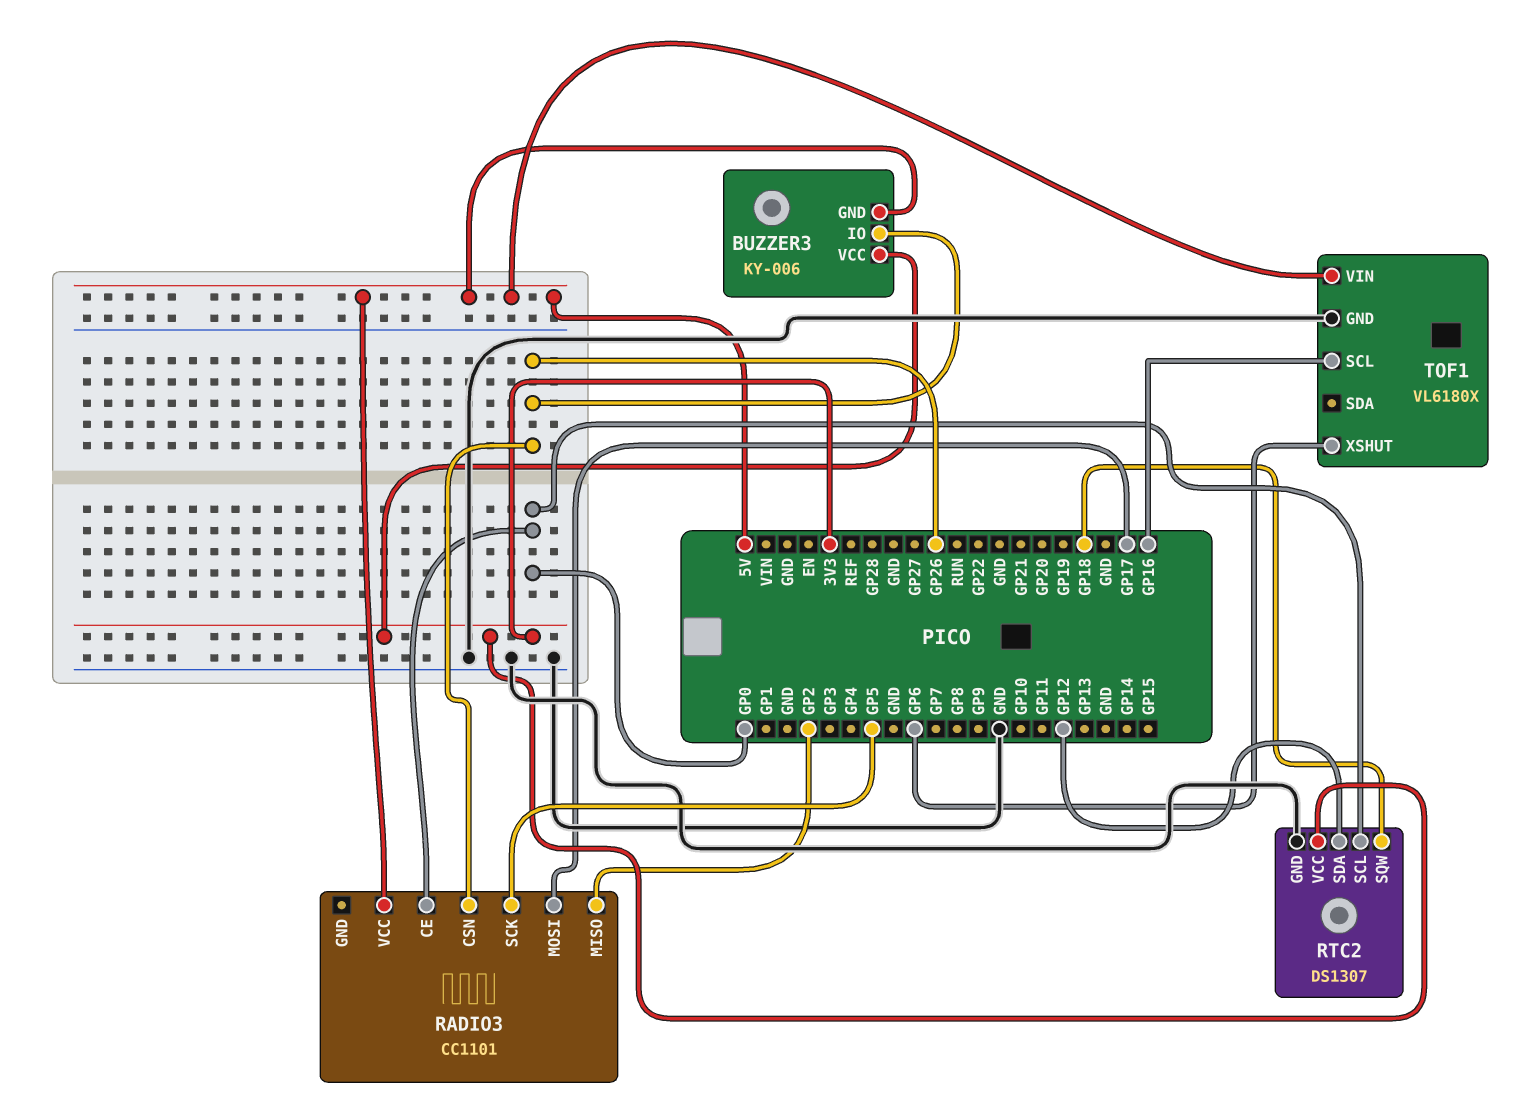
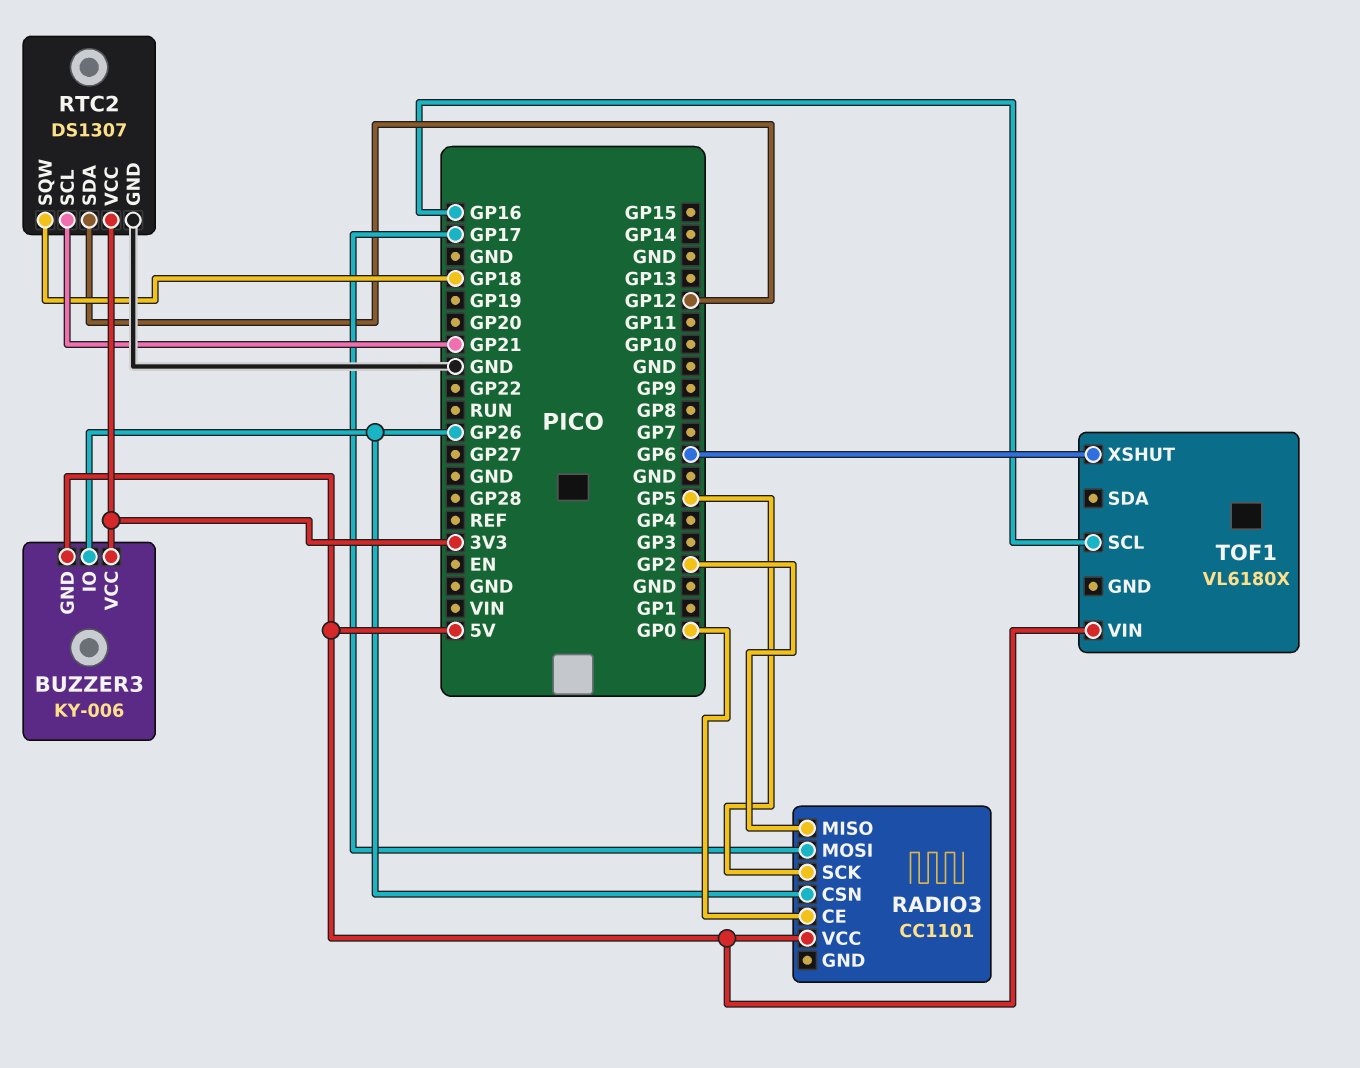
RTC2 pin SCL: GP0 -> GP21
TOF1 pin GND: GND -> none

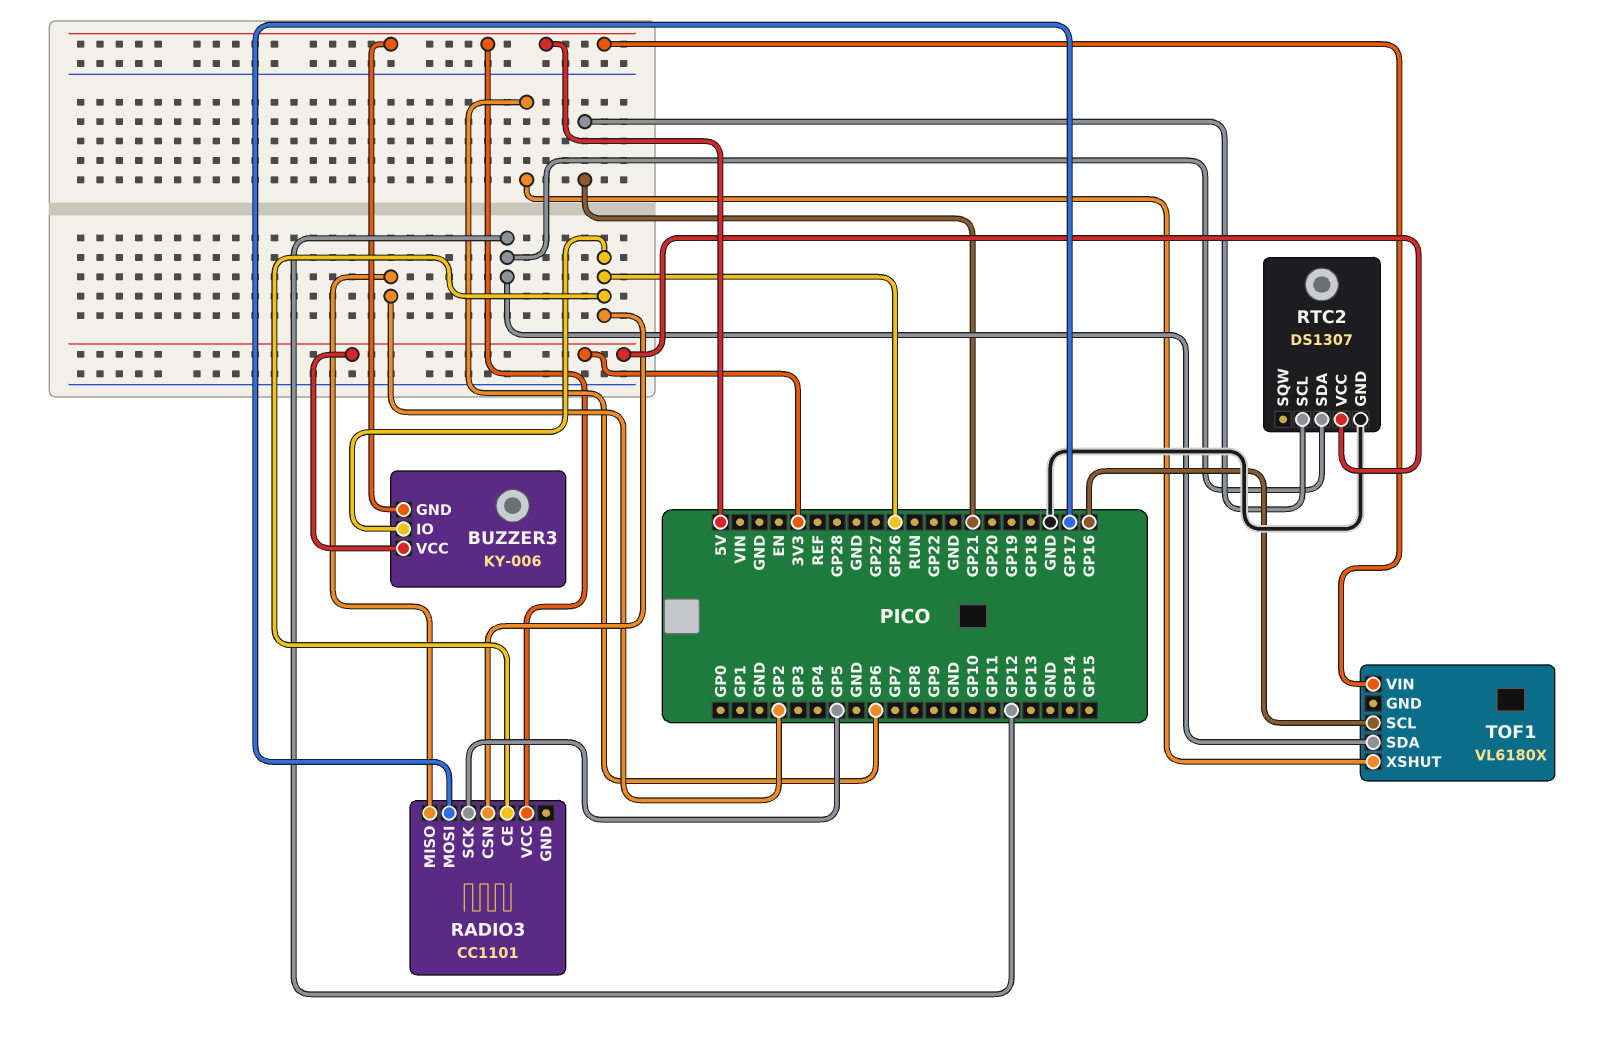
RADIO3 pin CE: GP0 -> GP26
RTC2 pin SQW: GP18 -> none
TOF1 pin SDA: none -> GP12

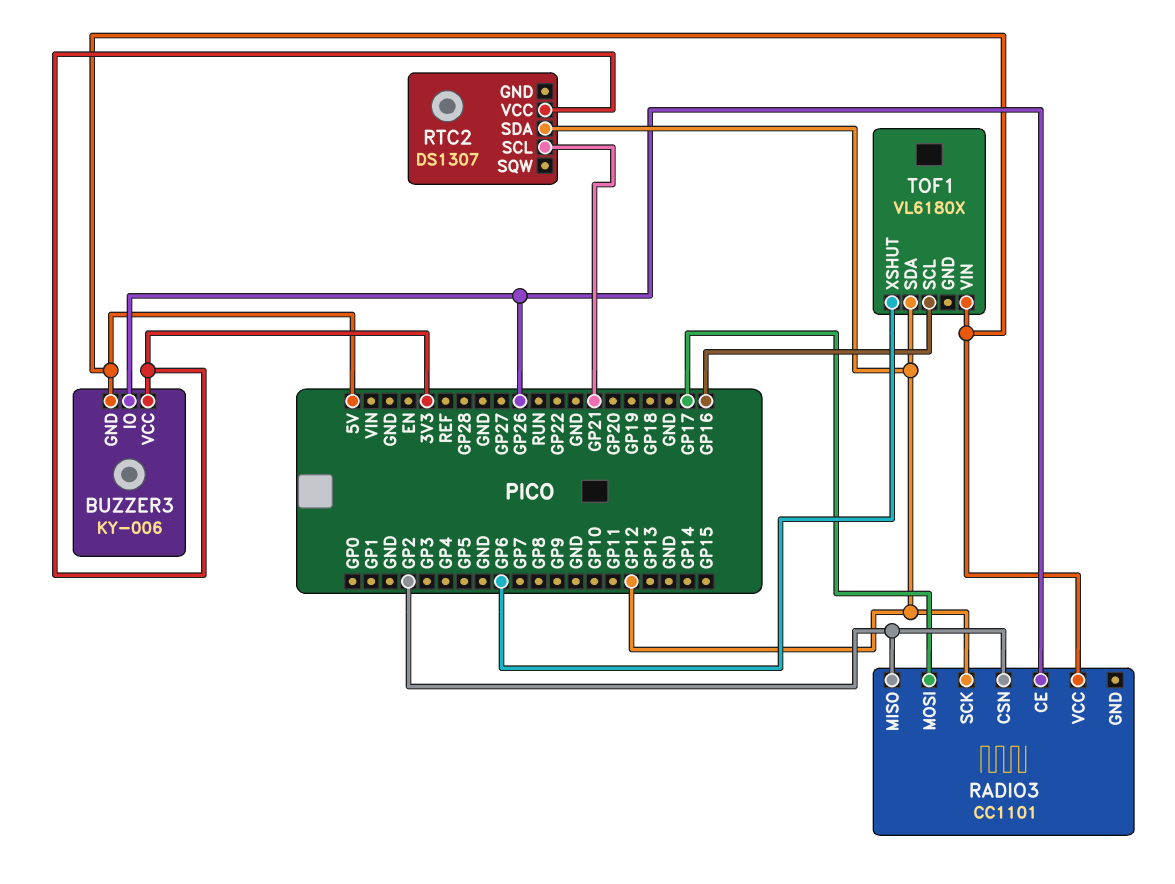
RADIO3 pin CSN: GP26 -> GP2
RADIO3 pin SCK: GP5 -> GP12
RTC2 pin GND: GND -> none

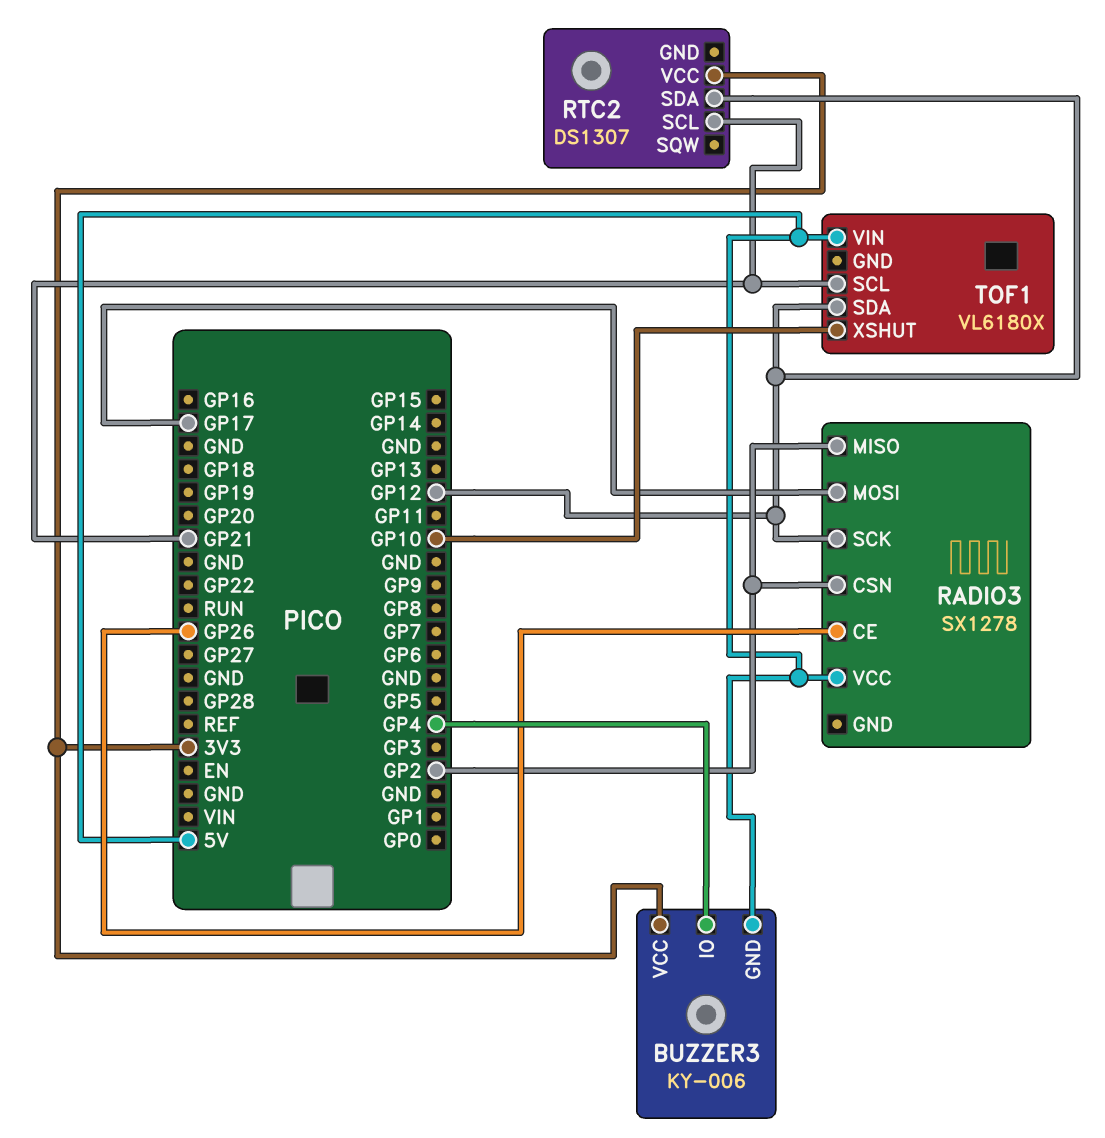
BUZZER3 pin IO: GP26 -> GP4
RADIO3: CC1101 -> SX1278
TOF1 pin SCL: GP16 -> GP21
TOF1 pin XSHUT: GP6 -> GP10

